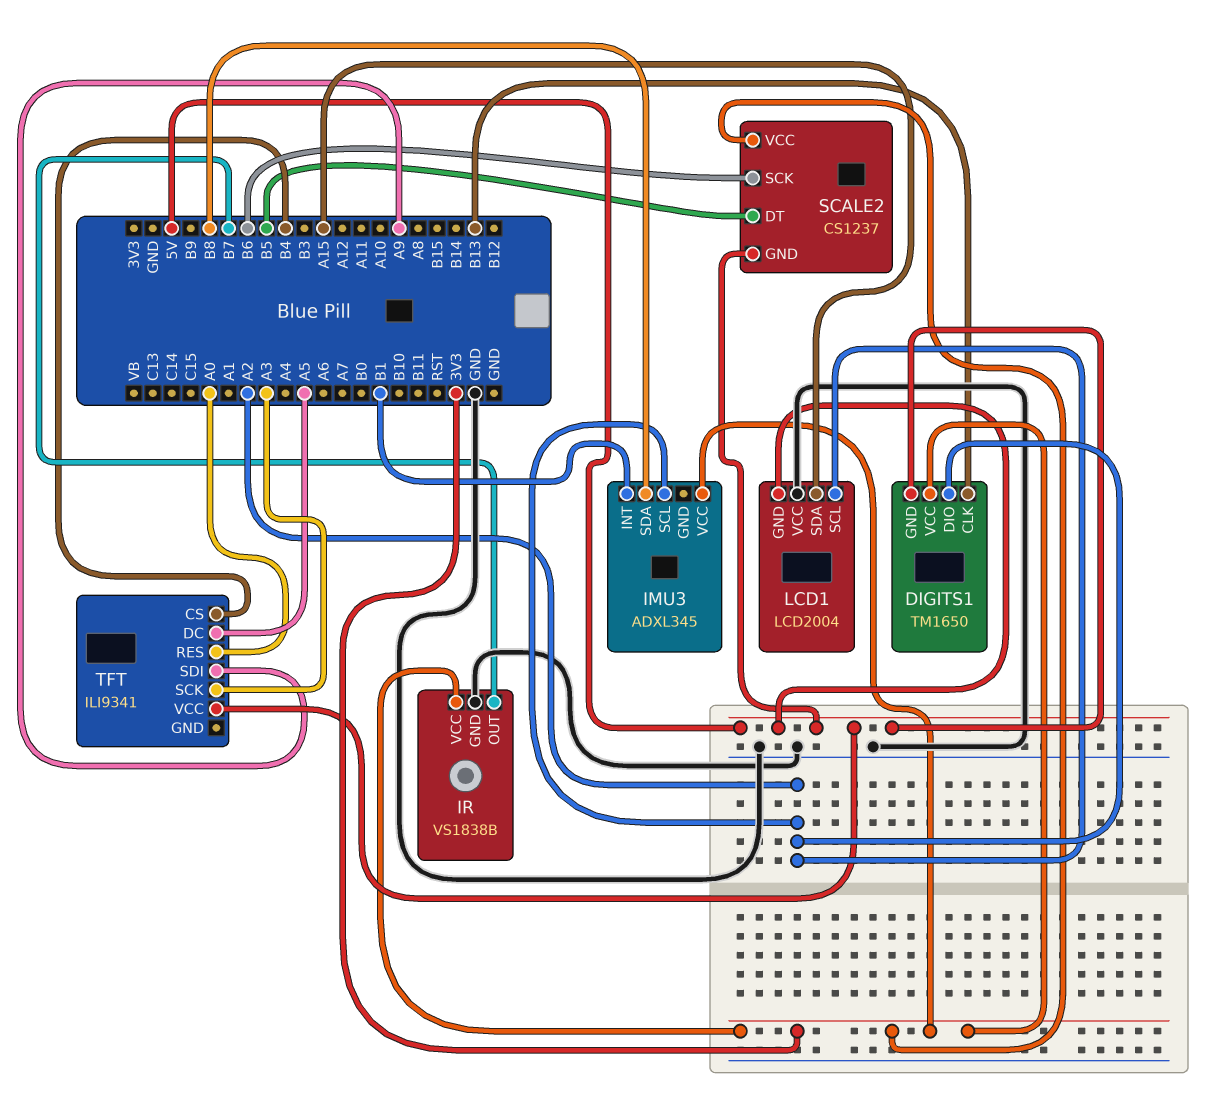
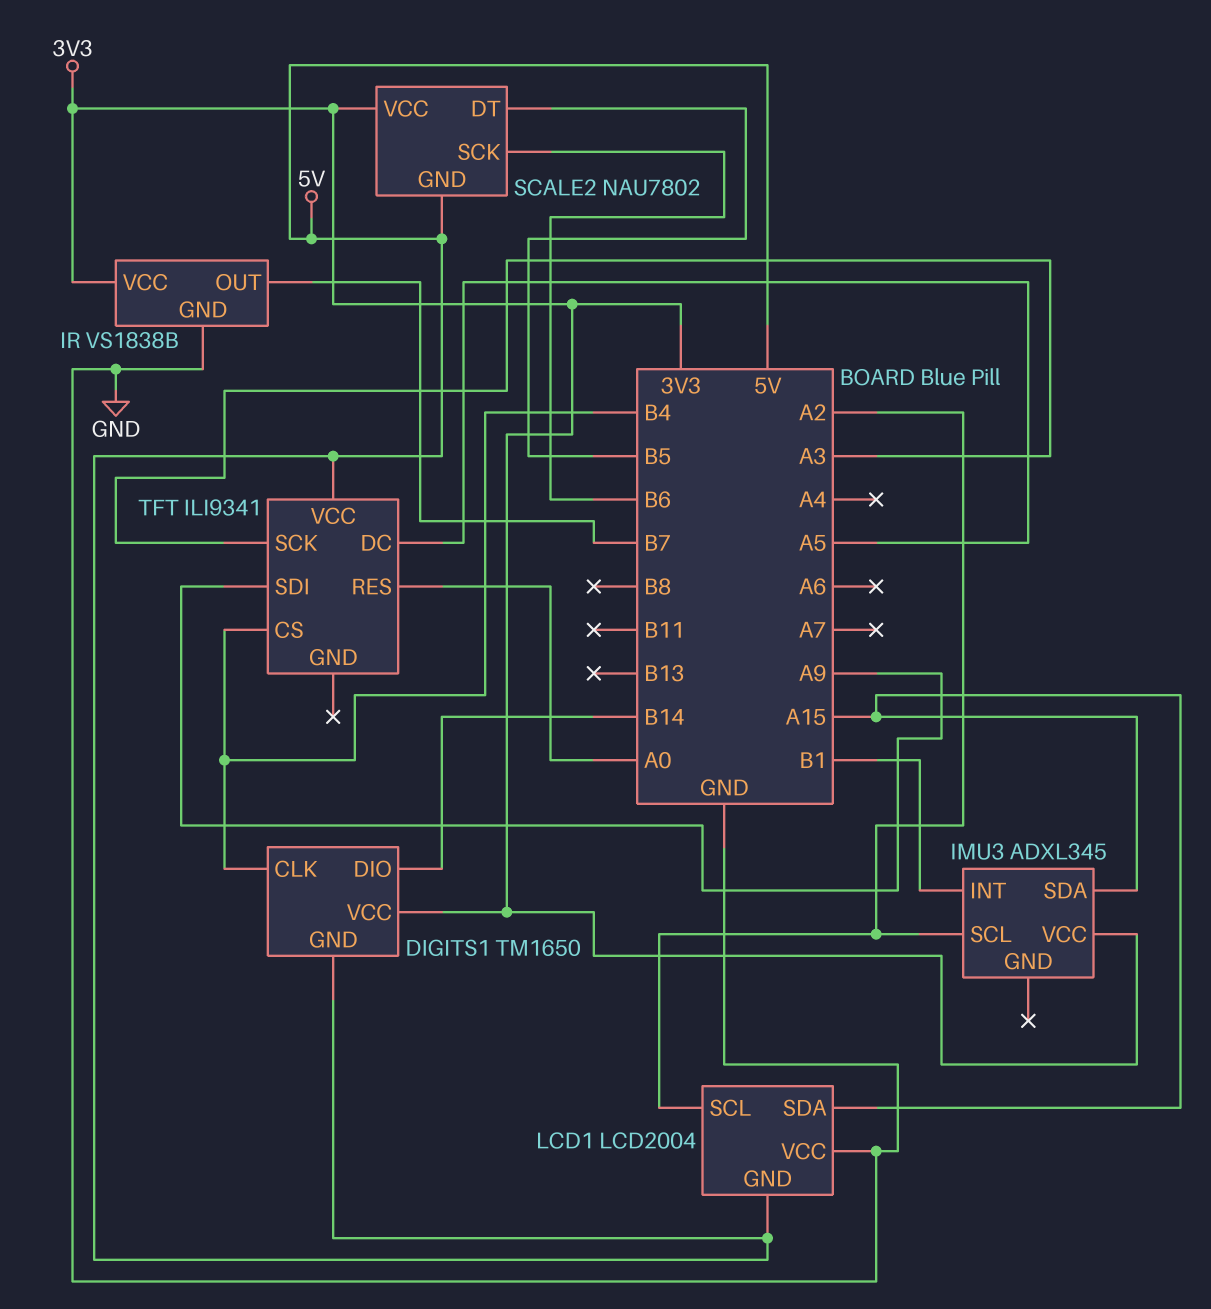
DIGITS1 pin CLK: B13 -> B4
DIGITS1 pin DIO: A2 -> B14
IMU3 pin SDA: B8 -> A15
SCALE2: CS1237 -> NAU7802

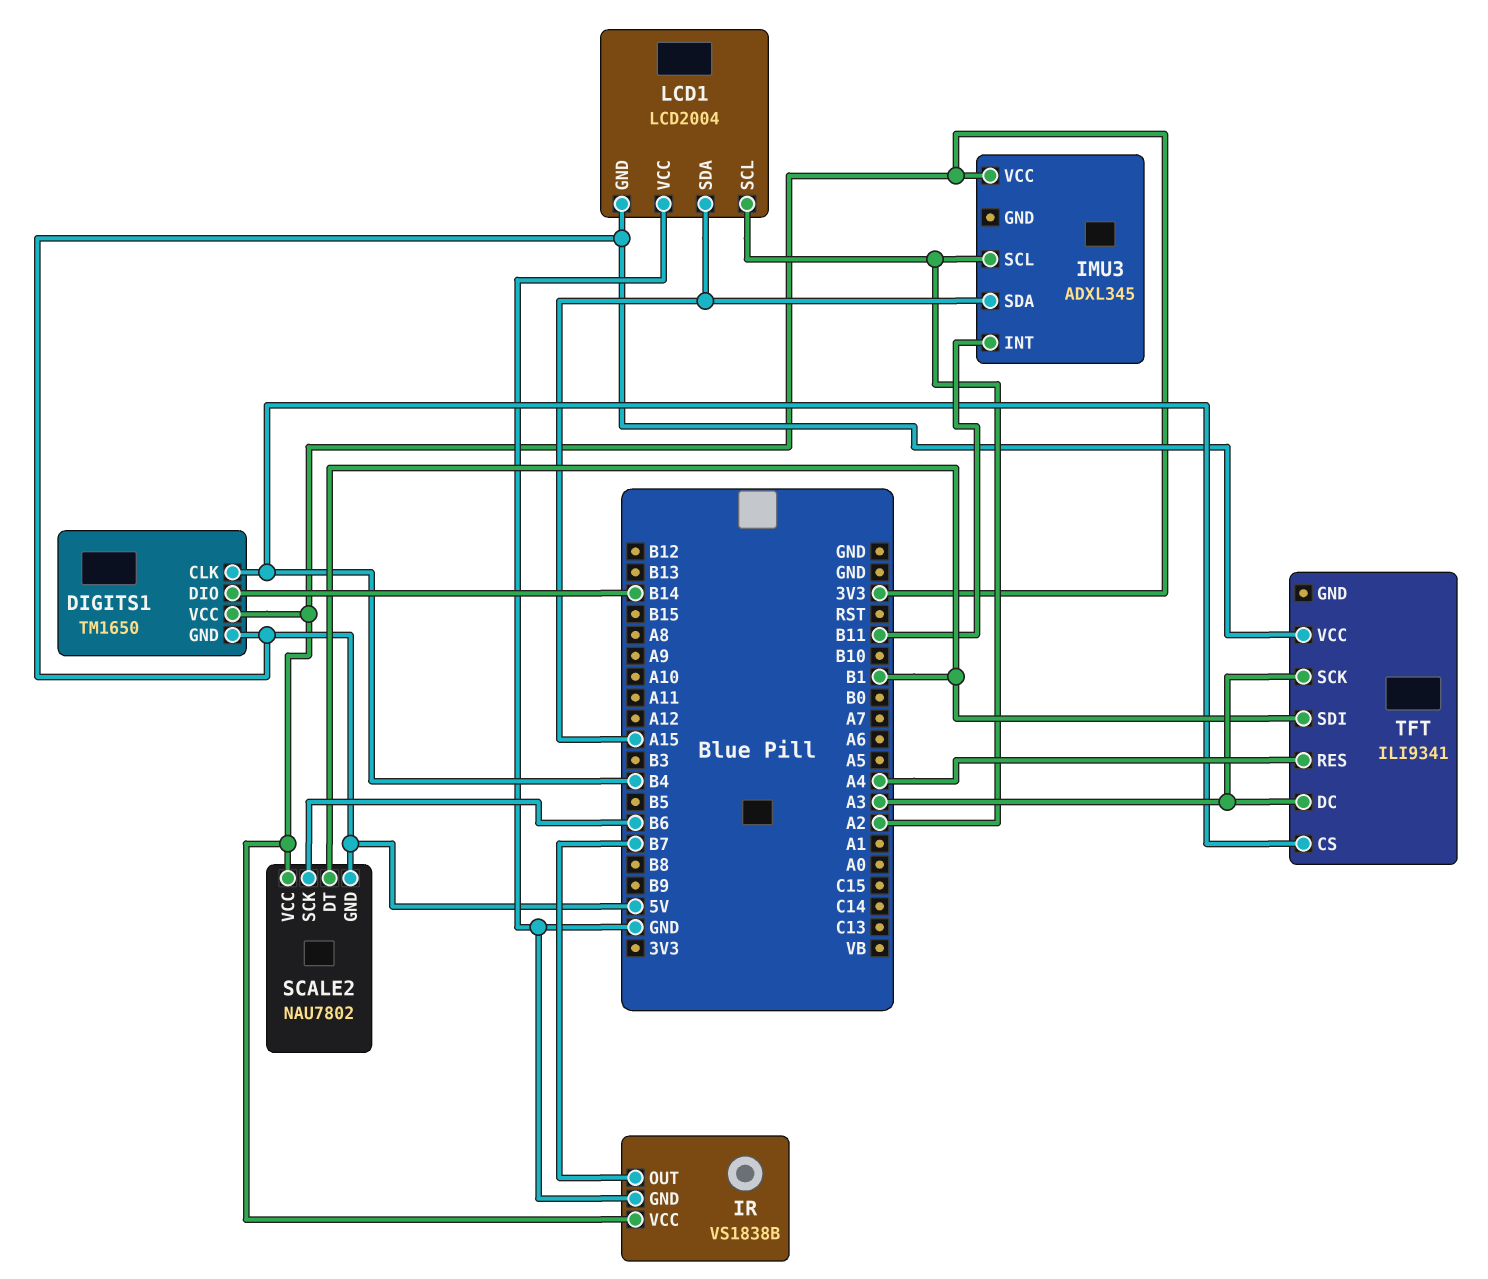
IMU3 pin INT: B1 -> B11
SCALE2 pin DT: B5 -> B1
TFT pin DC: A5 -> A3
TFT pin RES: A0 -> A4
TFT pin SDI: A9 -> B1

